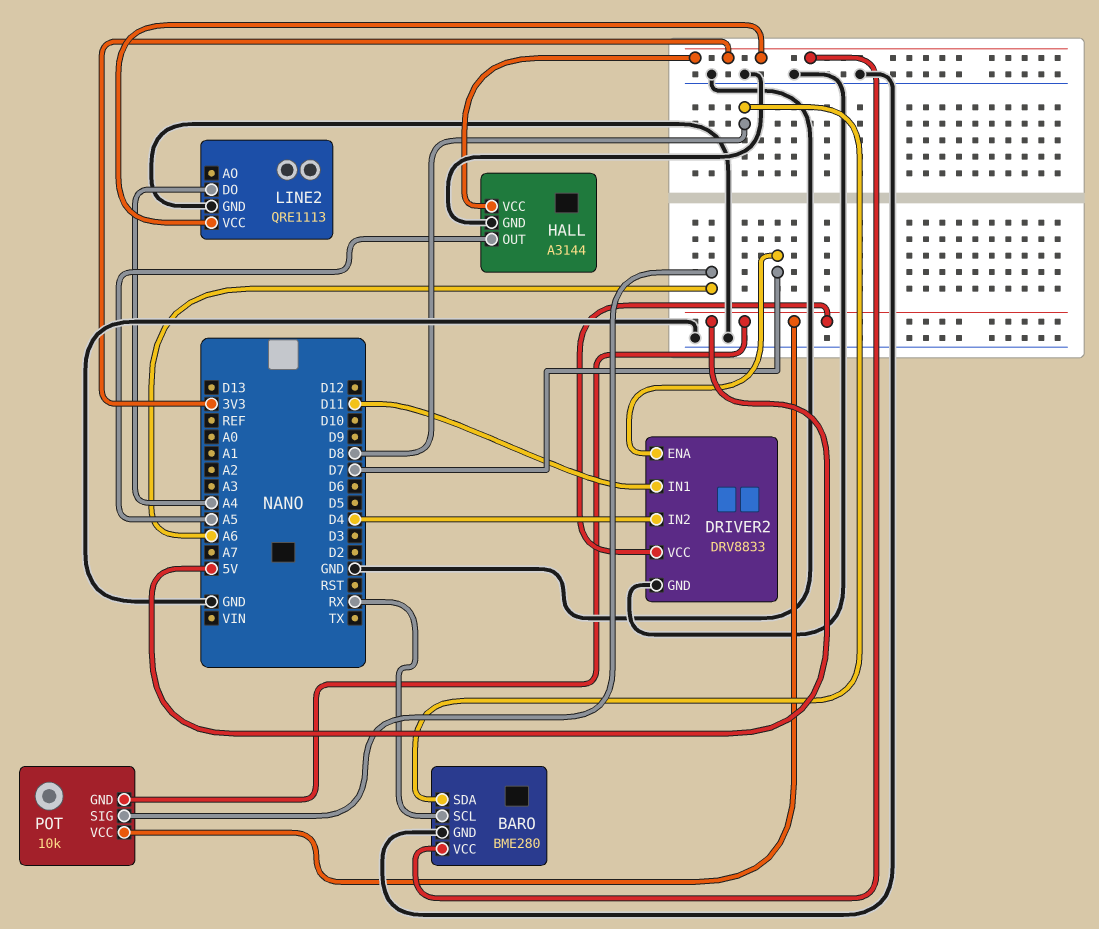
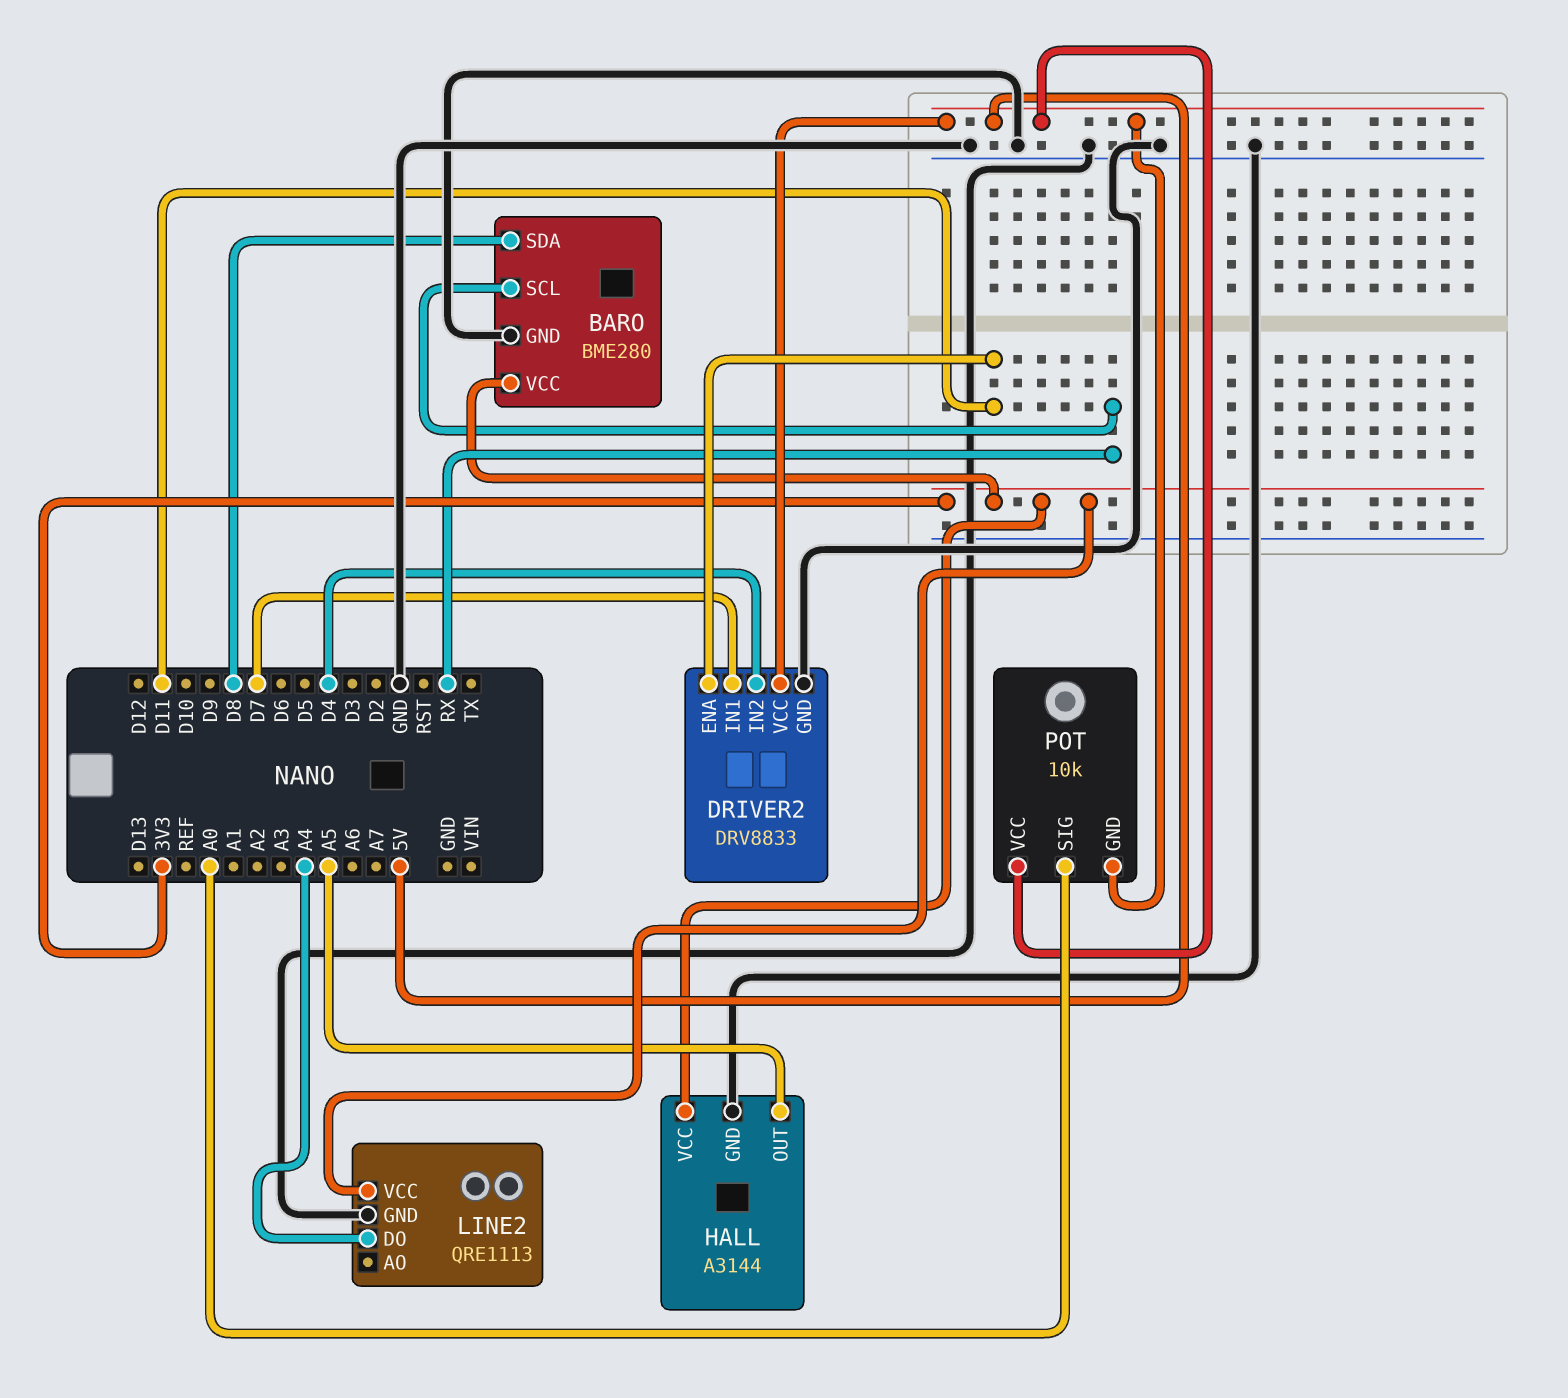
DRIVER2 pin ENA: D7 -> D11
DRIVER2 pin IN1: D11 -> D7
POT pin SIG: A6 -> A0

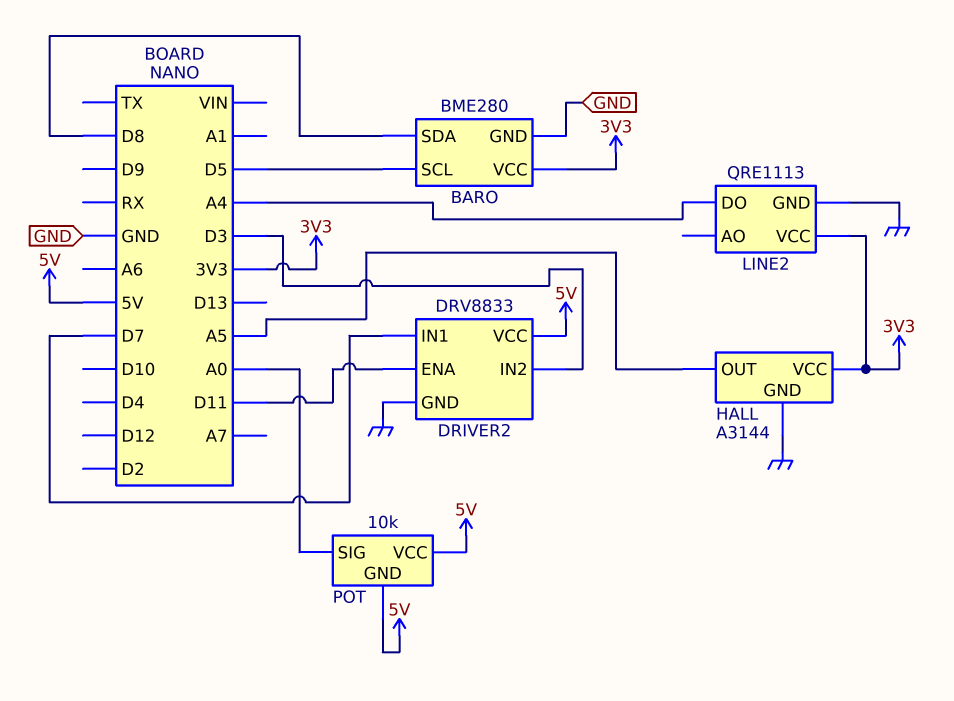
BARO pin SCL: RX -> D5
DRIVER2 pin IN2: D4 -> D3

